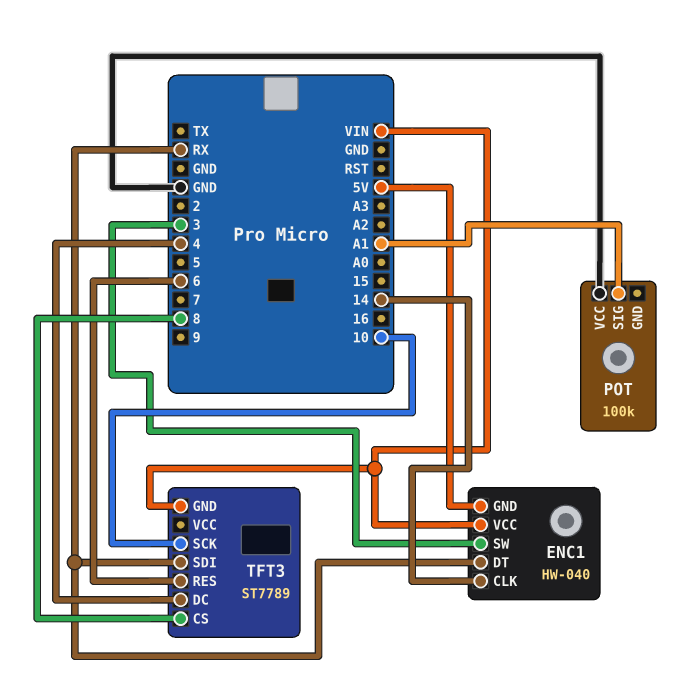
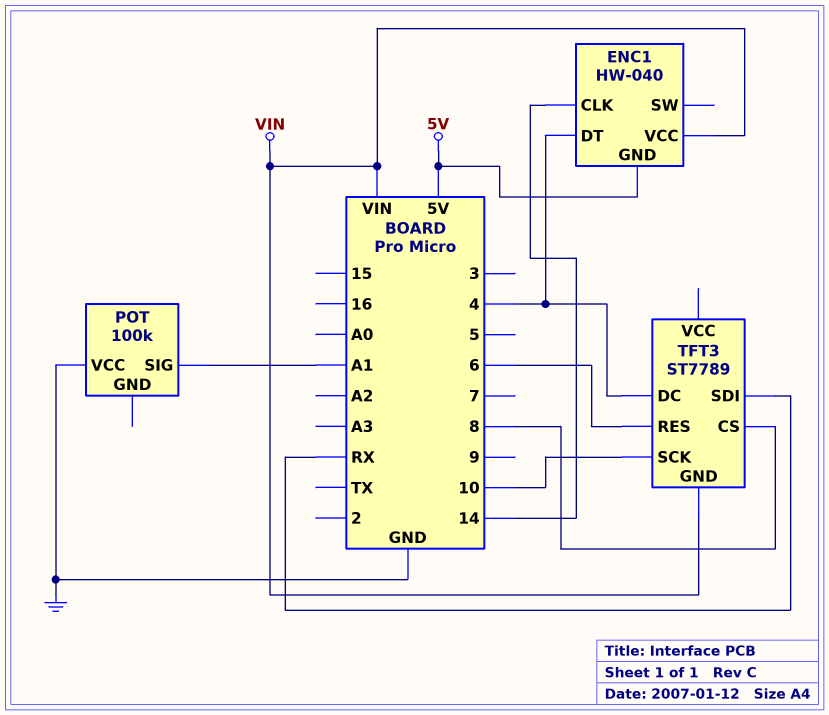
ENC1 pin DT: RX -> 4
ENC1 pin SW: 3 -> none

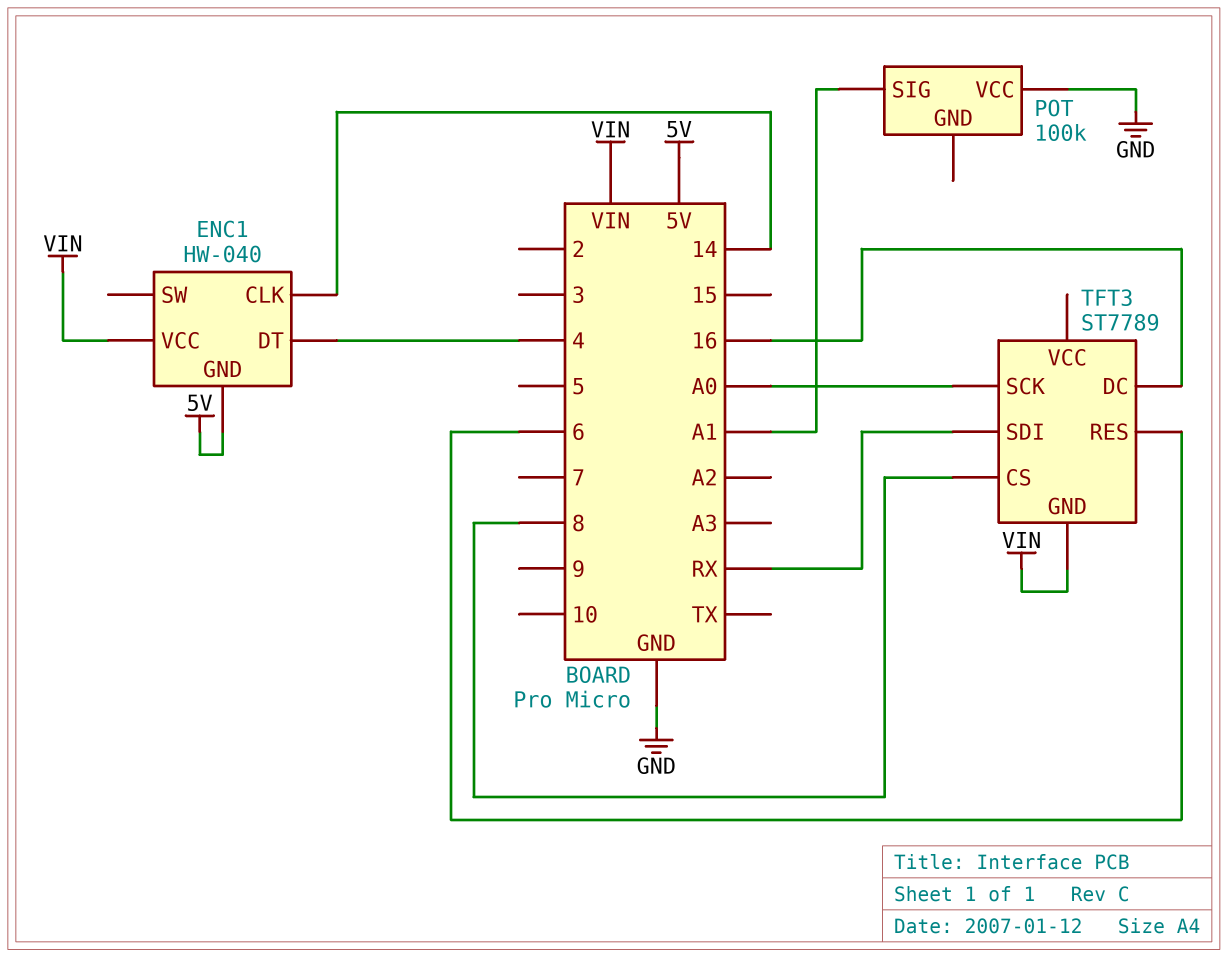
TFT3 pin DC: 4 -> 16
TFT3 pin SCK: 10 -> A0

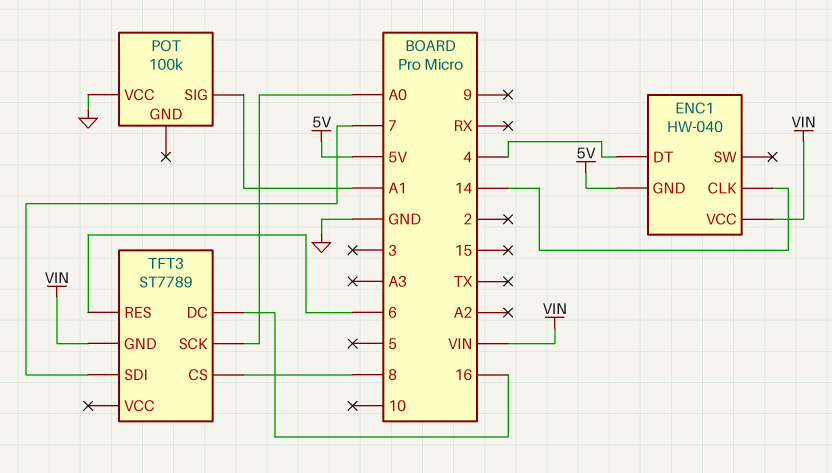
TFT3 pin SDI: RX -> 7

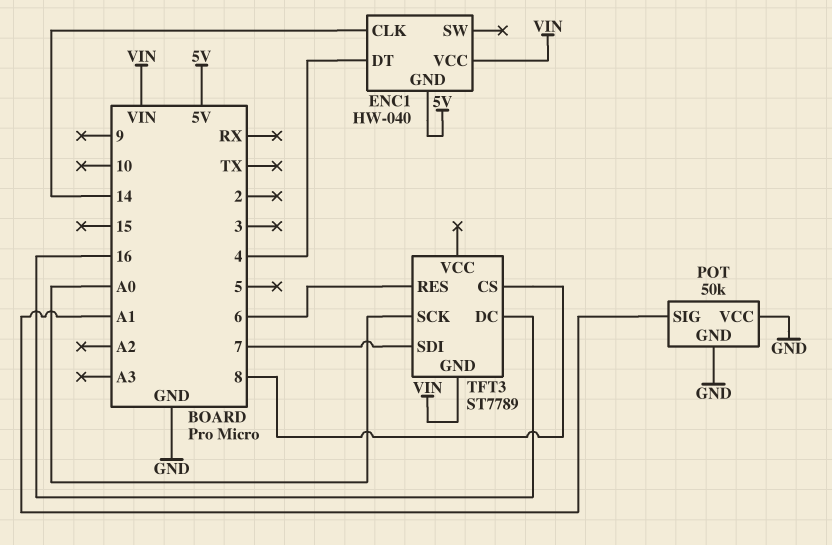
POT: 100k -> 50k
POT pin GND: none -> GND

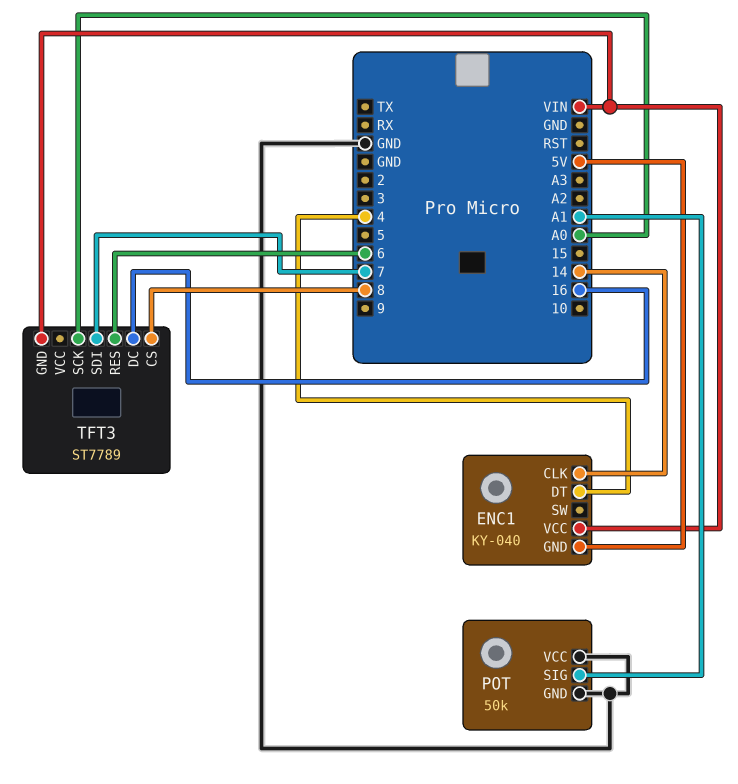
ENC1: HW-040 -> KY-040

